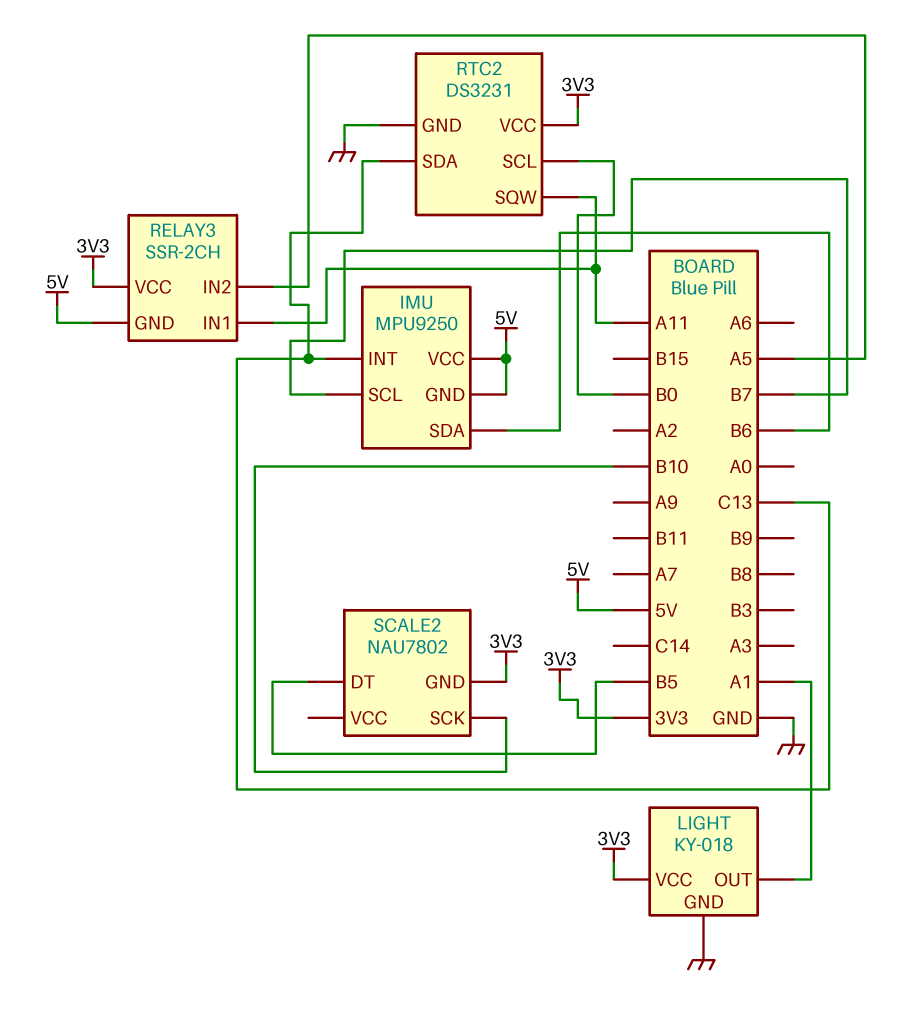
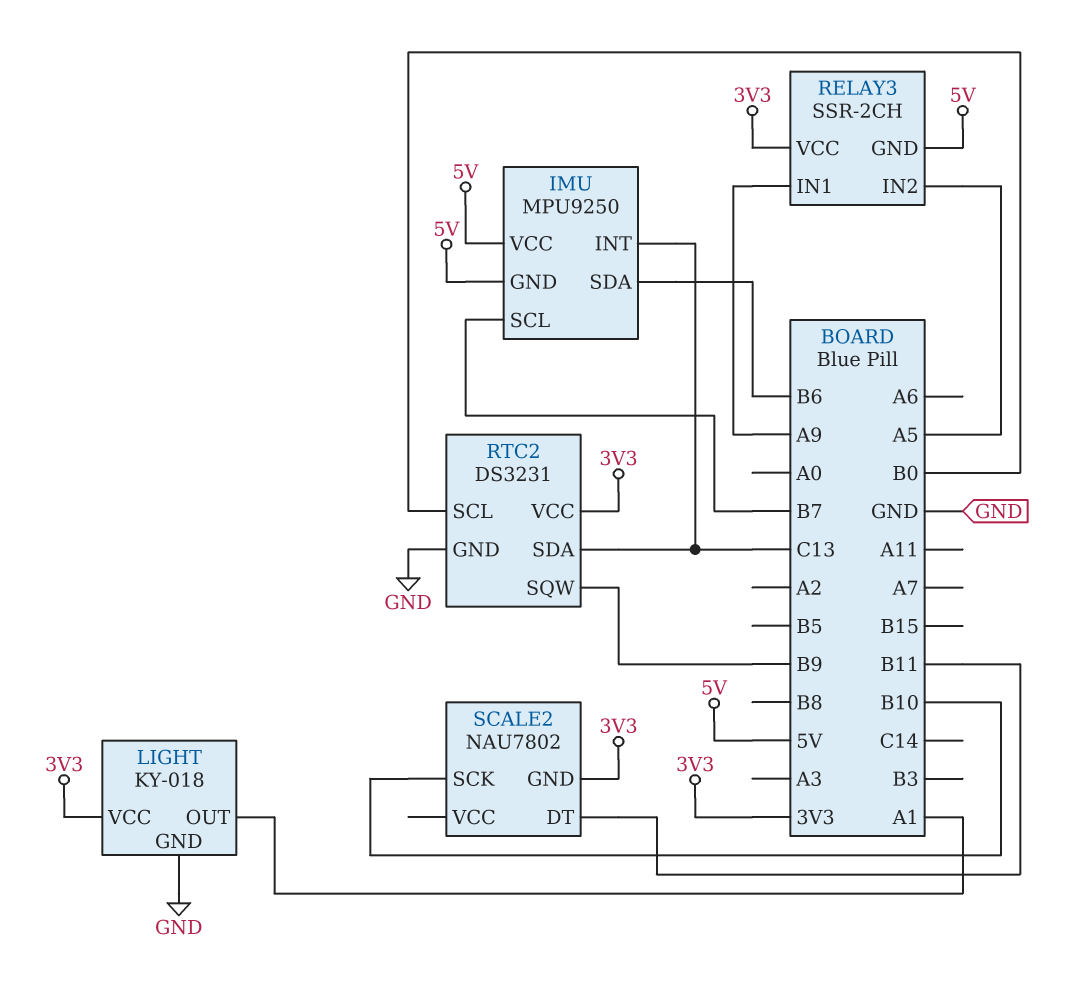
RELAY3 pin IN1: A11 -> A9
RTC2 pin SQW: A11 -> B9
SCALE2 pin DT: B5 -> B11

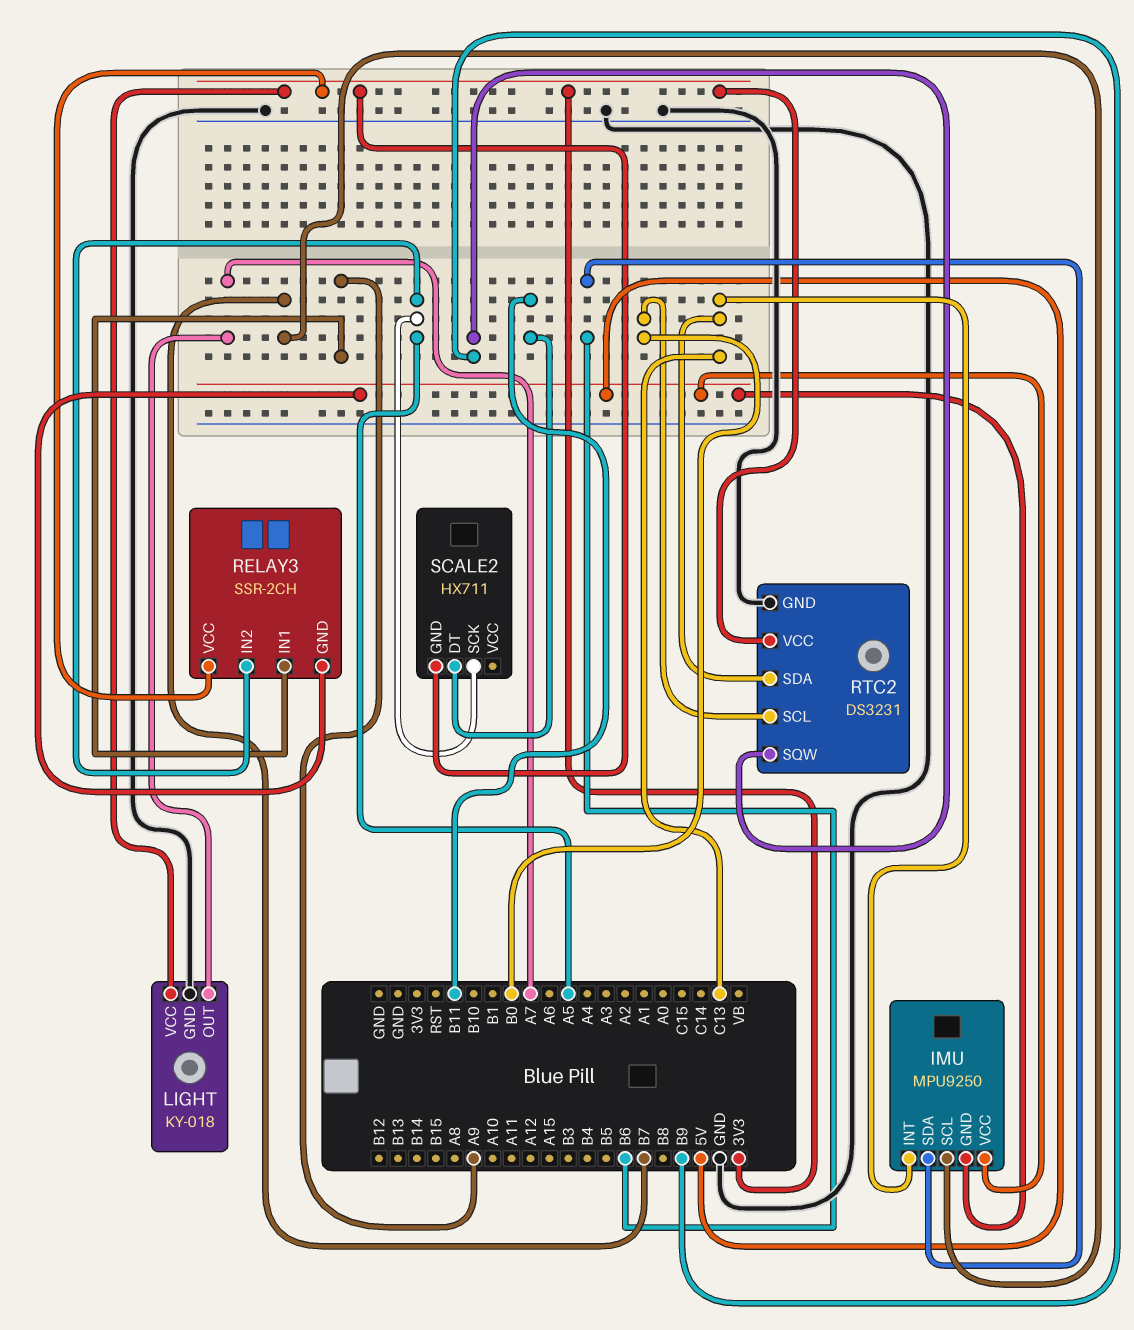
LIGHT pin OUT: A1 -> A7
SCALE2: NAU7802 -> HX711
SCALE2 pin SCK: B10 -> A5

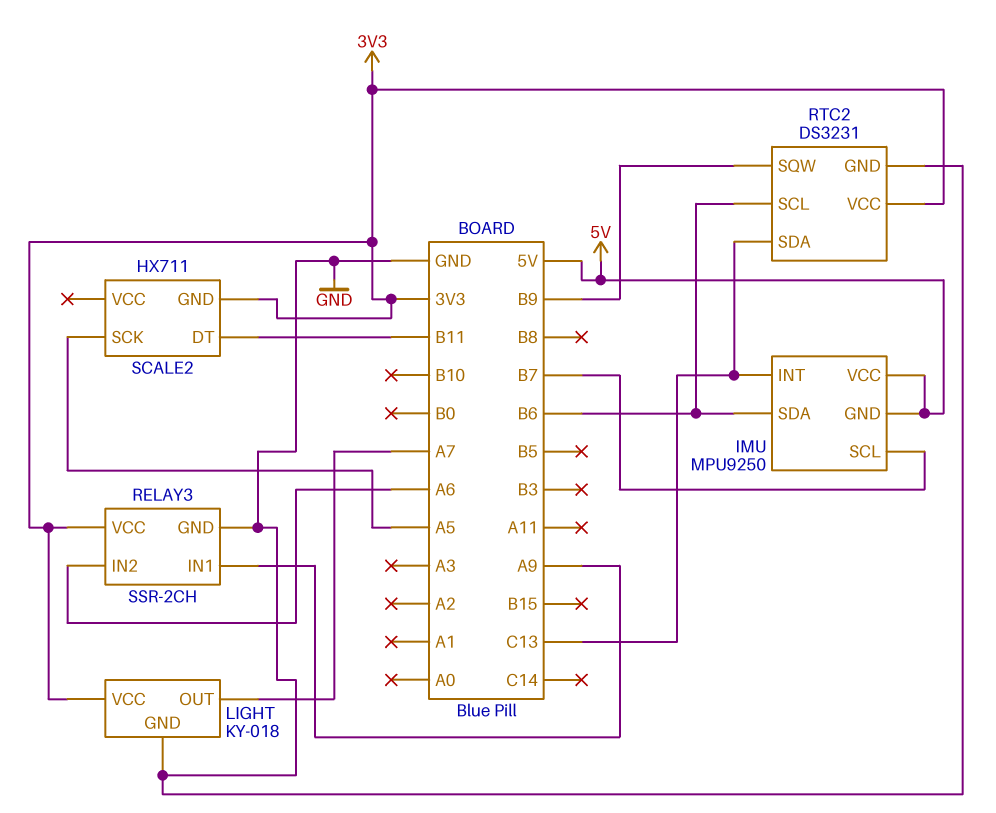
RELAY3 pin GND: 5V -> GND
RELAY3 pin IN2: A5 -> A6
RTC2 pin SCL: B0 -> B6

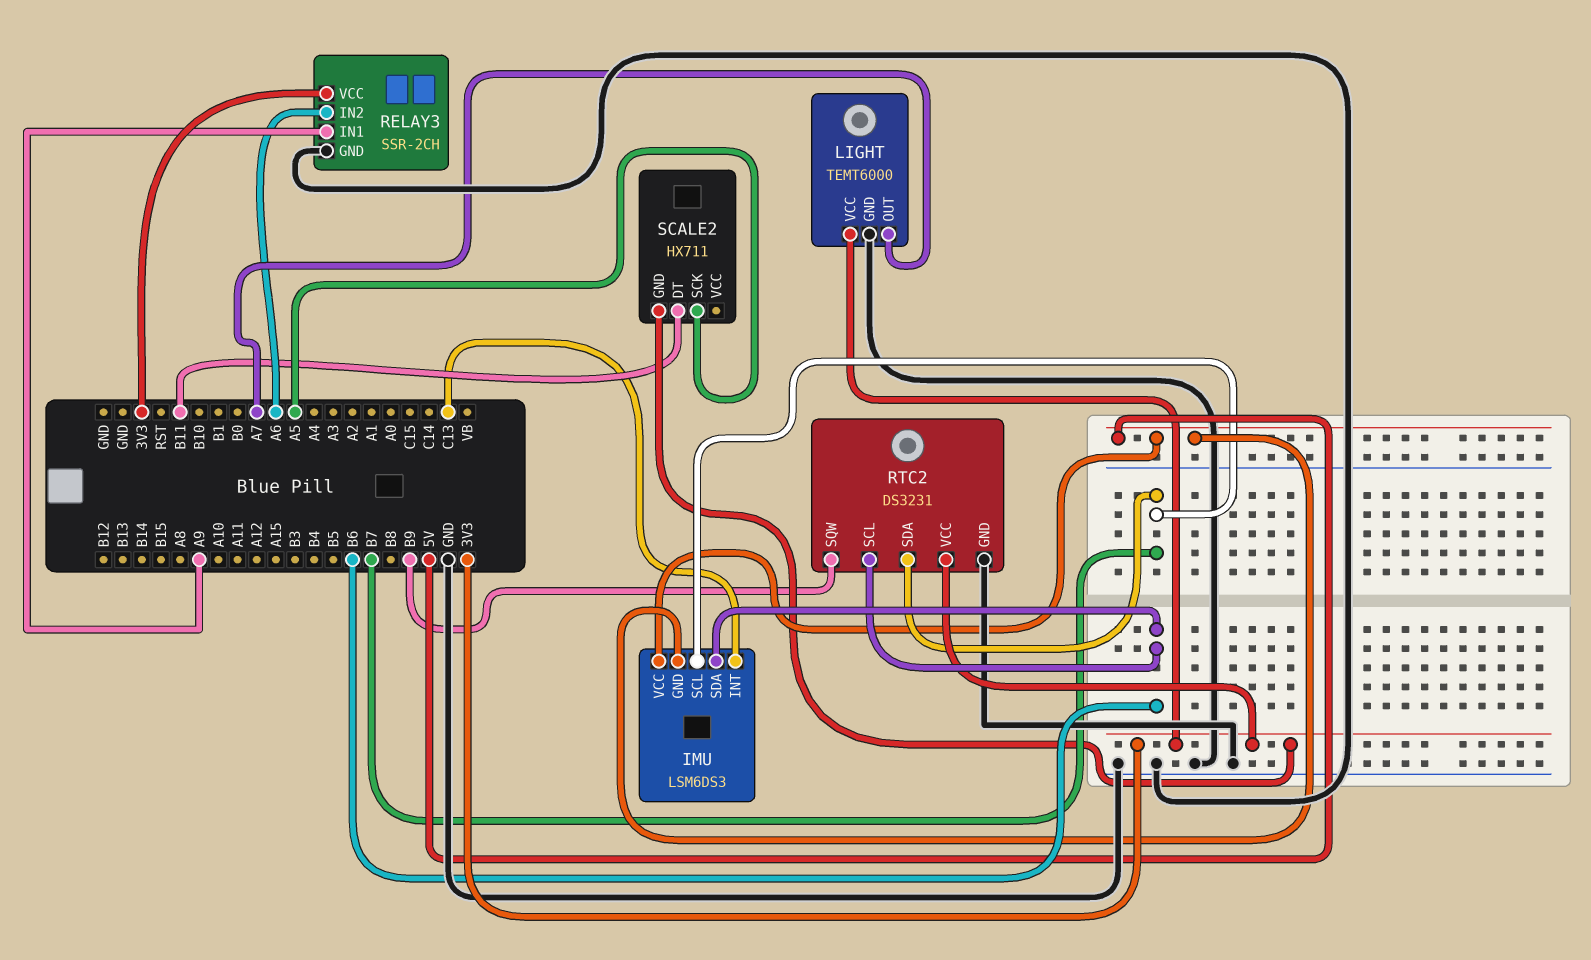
IMU: MPU9250 -> LSM6DS3
LIGHT: KY-018 -> TEMT6000
RTC2 pin SDA: C13 -> B7

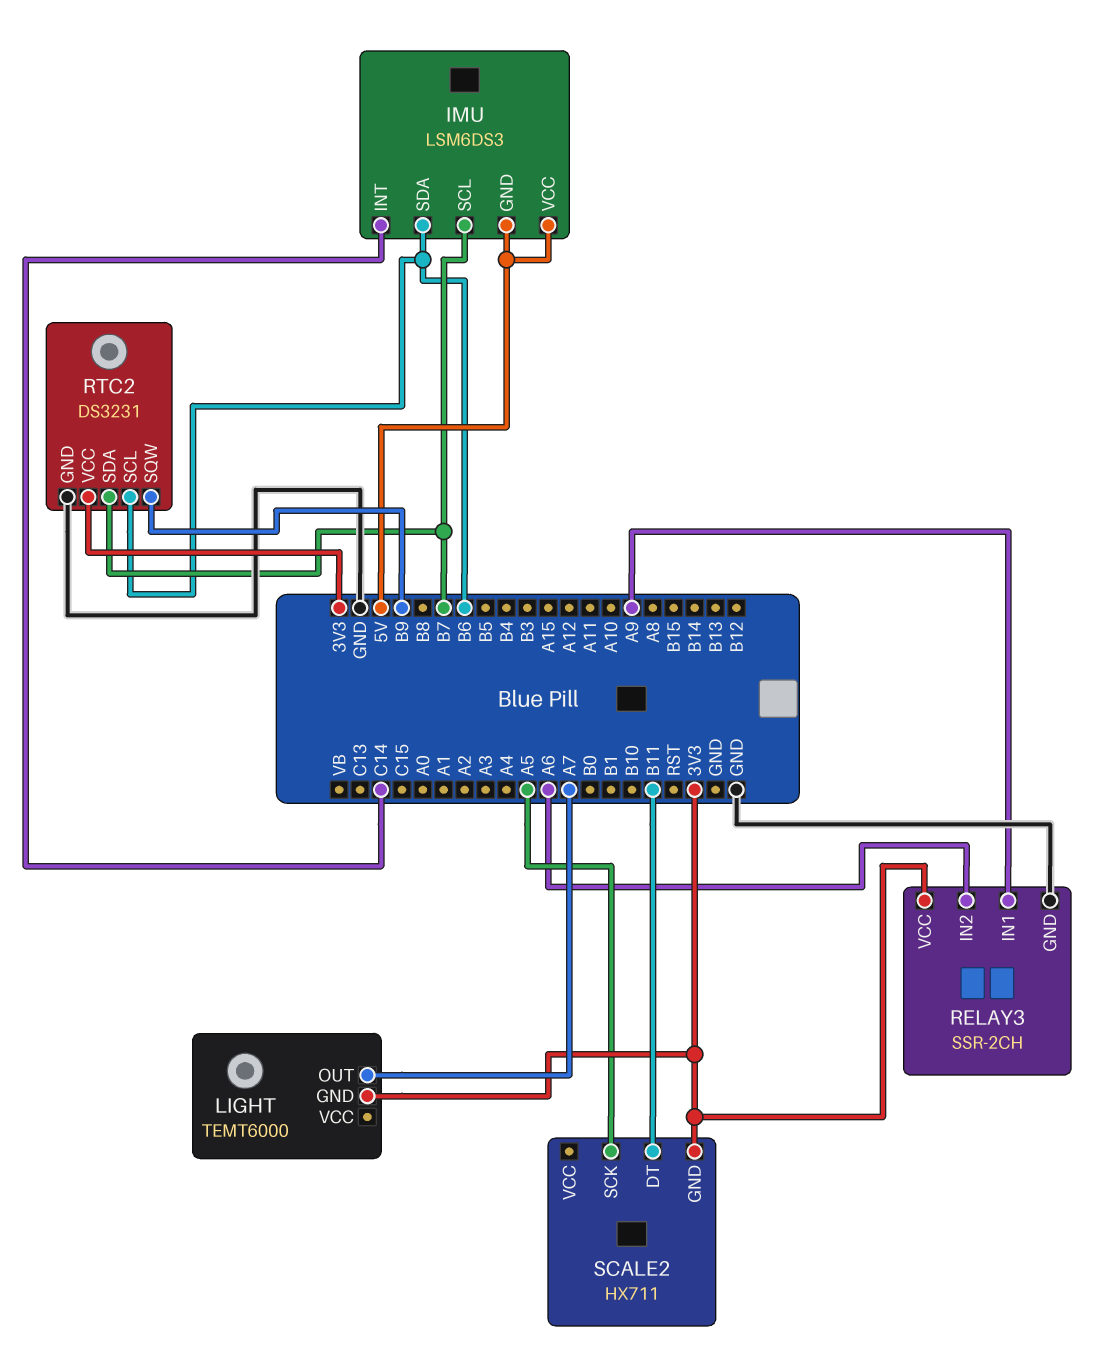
IMU pin INT: C13 -> C14
LIGHT pin GND: GND -> 3V3
LIGHT pin VCC: 3V3 -> none

